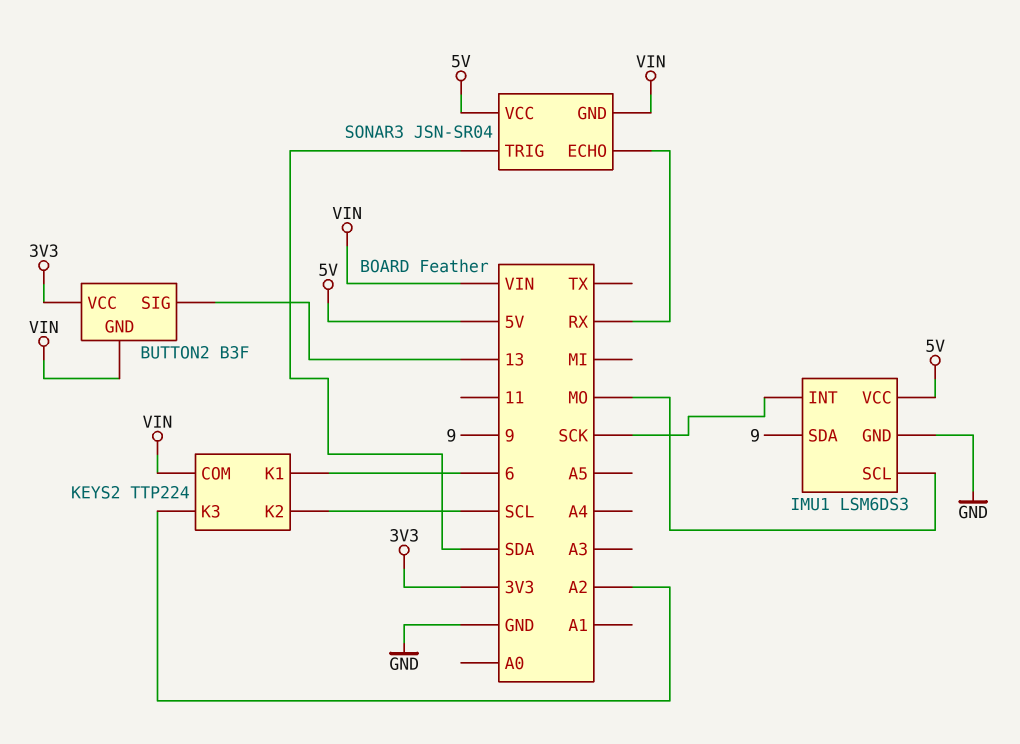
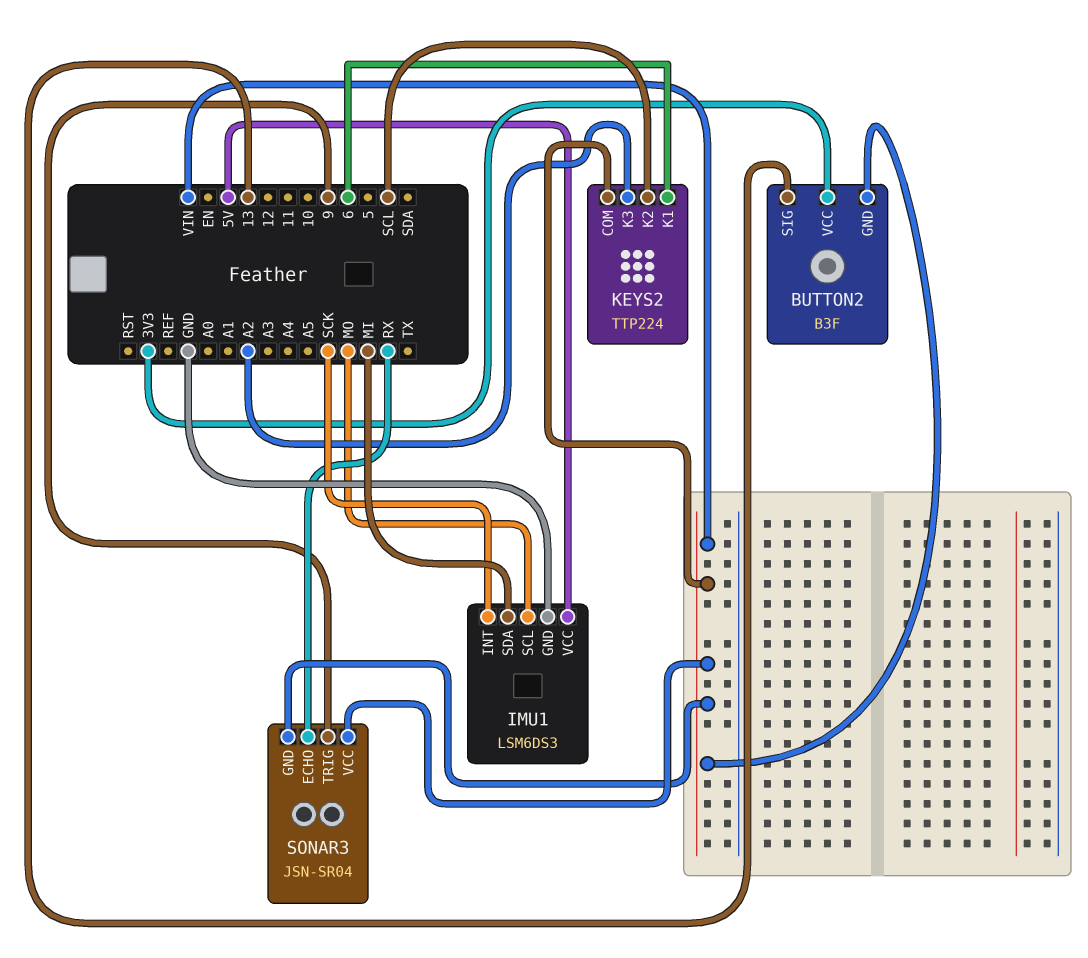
IMU1 pin SDA: 9 -> MI
SONAR3 pin TRIG: SDA -> 9
SONAR3 pin VCC: 5V -> VIN

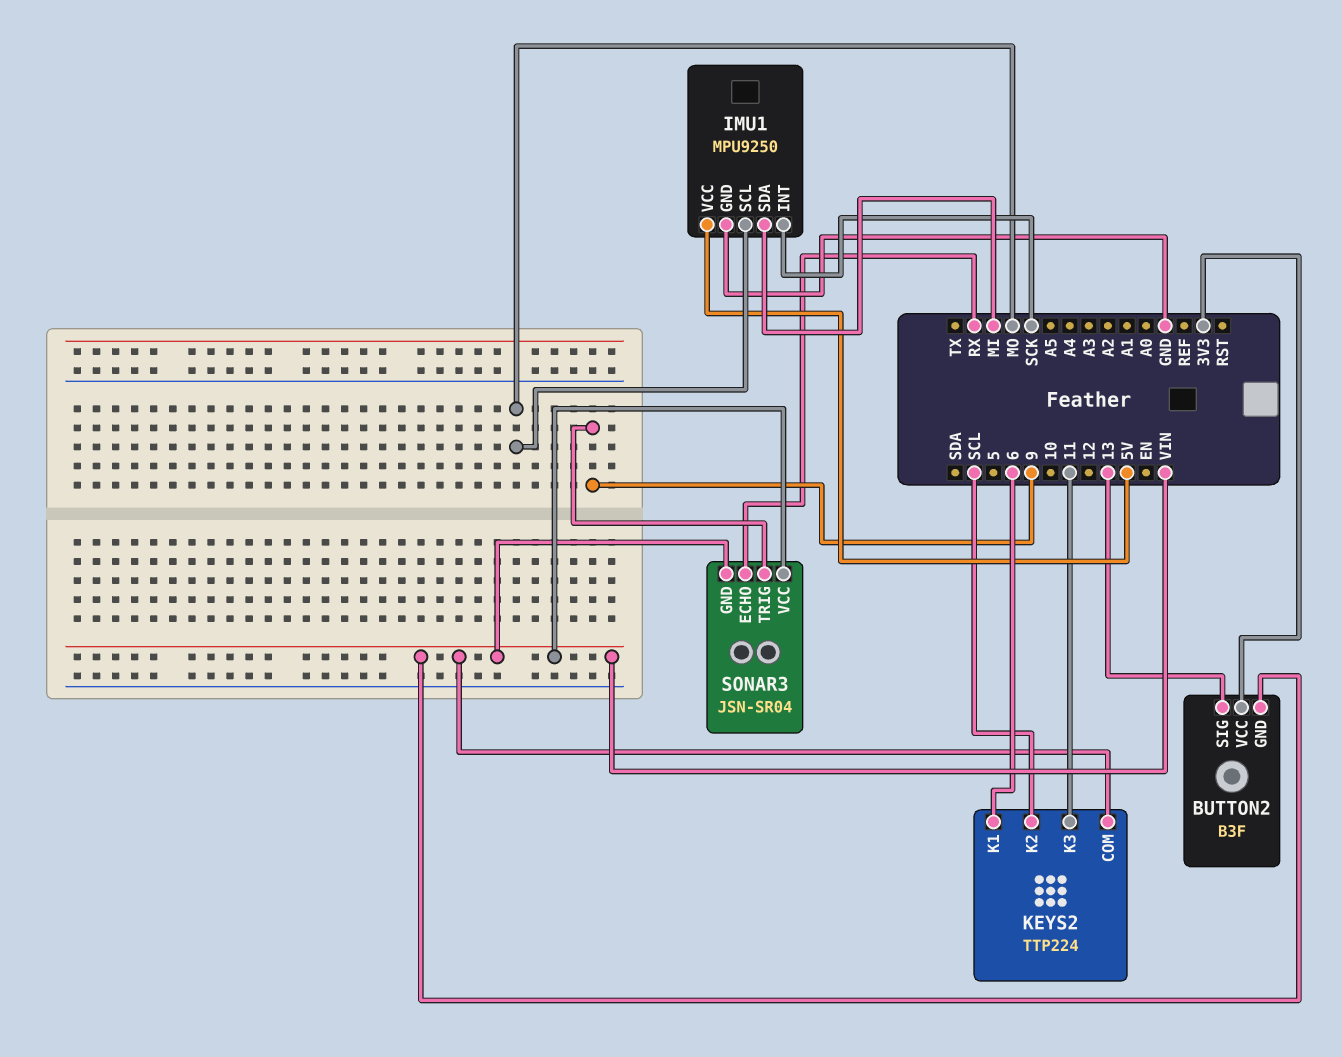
IMU1: LSM6DS3 -> MPU9250
KEYS2 pin K3: A2 -> 11

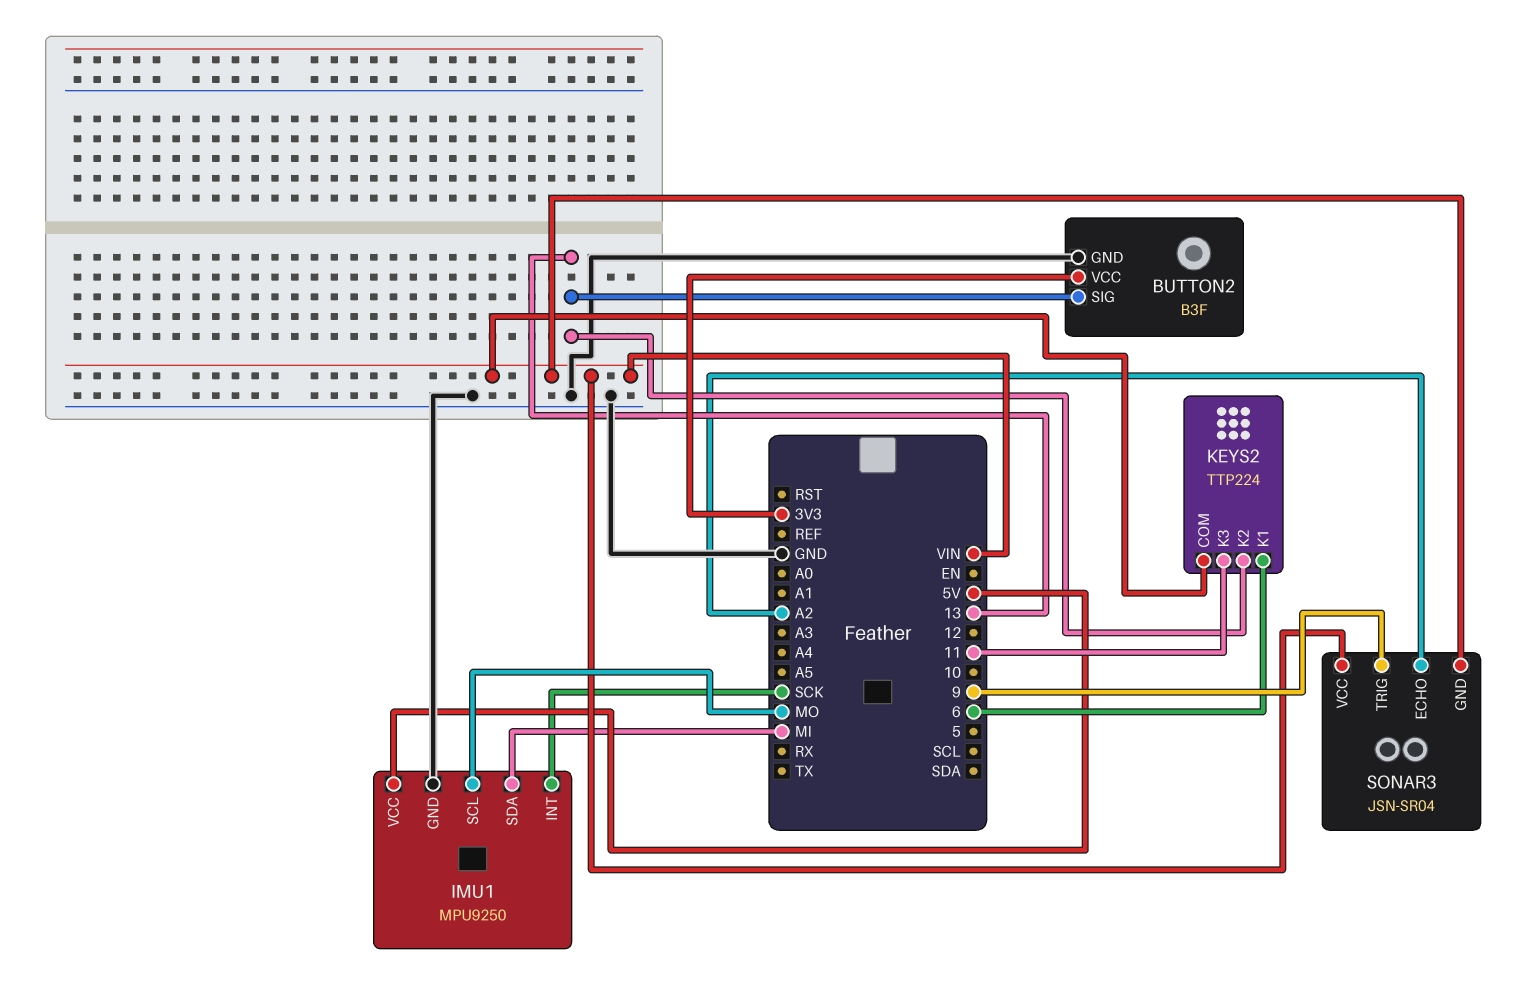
BUTTON2 pin GND: VIN -> GND
KEYS2 pin K2: SCL -> 13
SONAR3 pin ECHO: RX -> A2

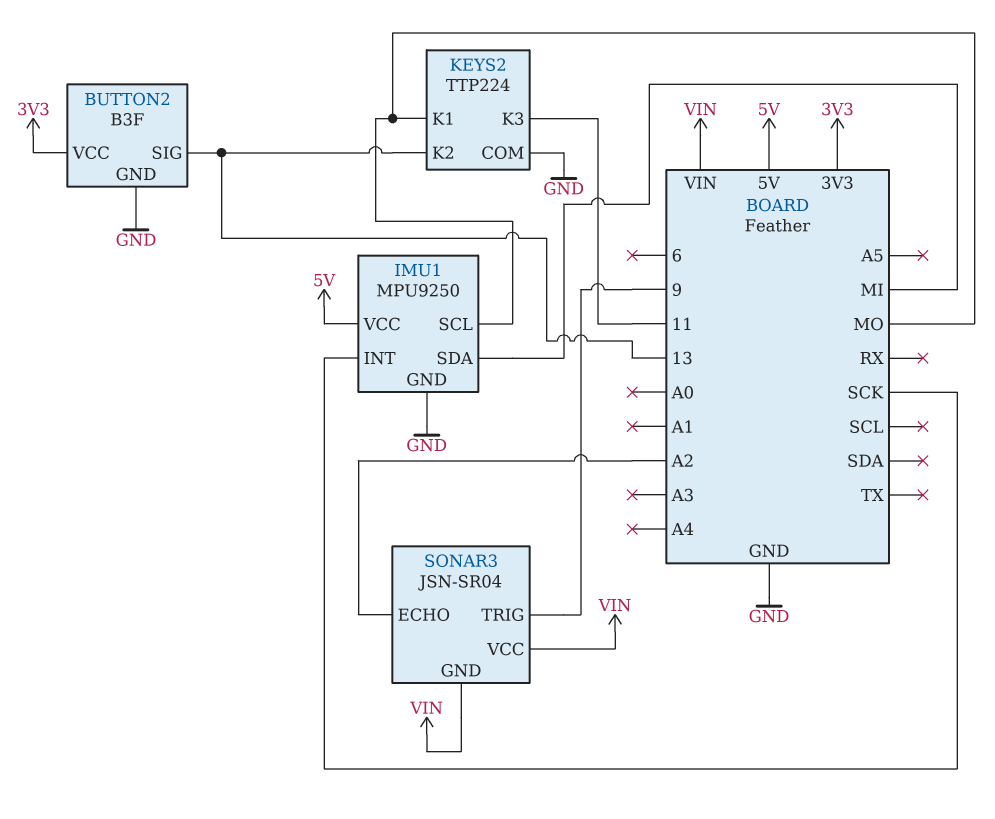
KEYS2 pin COM: VIN -> GND
KEYS2 pin K1: 6 -> MO

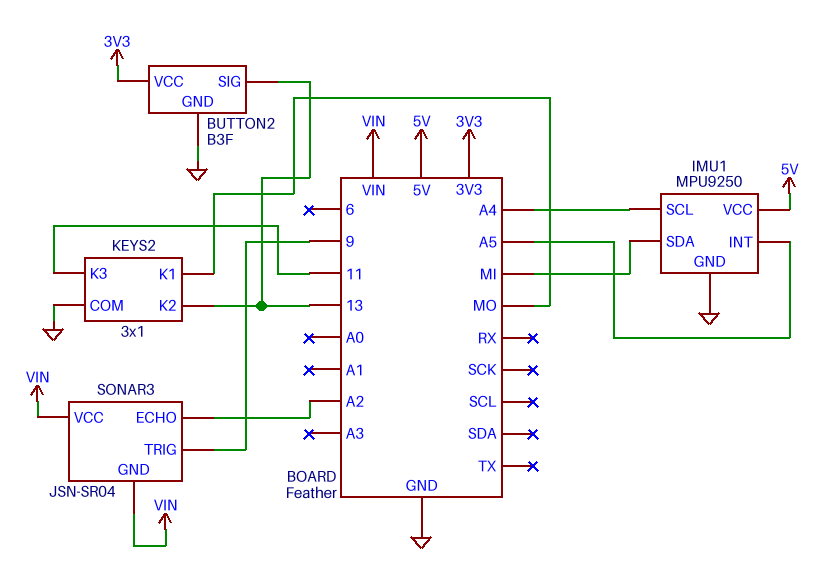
IMU1 pin INT: SCK -> A5
IMU1 pin SCL: MO -> A4
KEYS2: TTP224 -> 3x1

